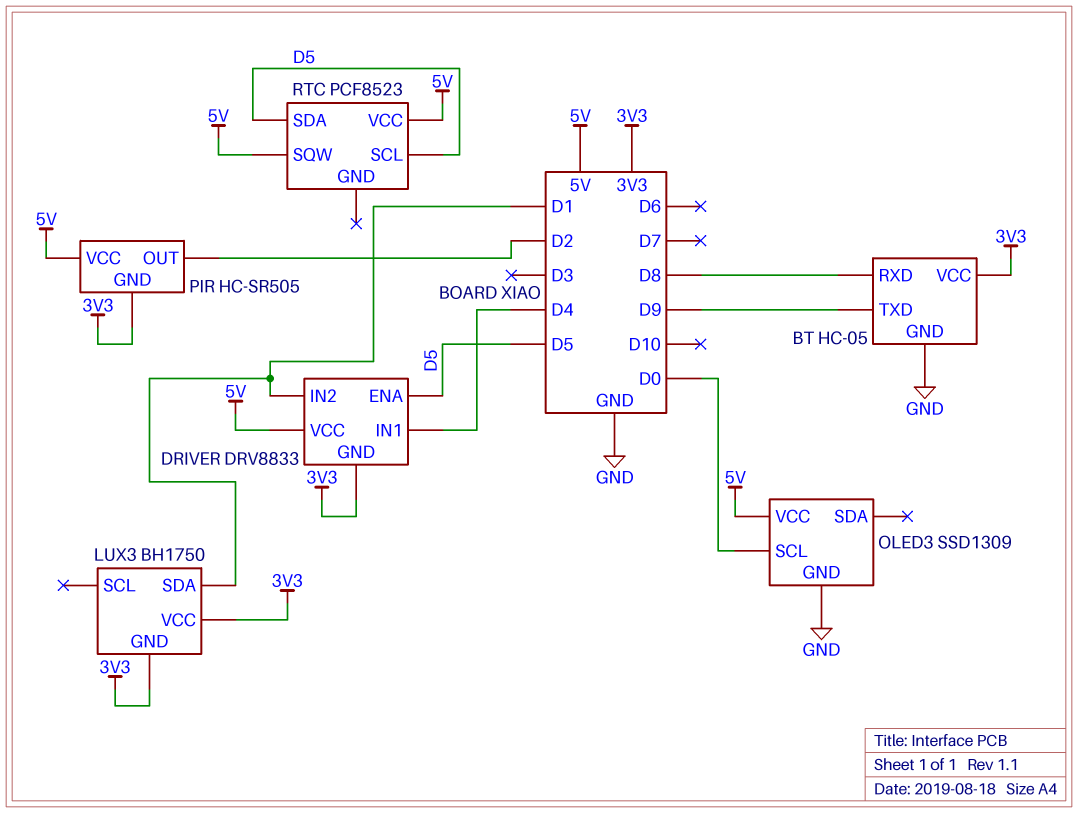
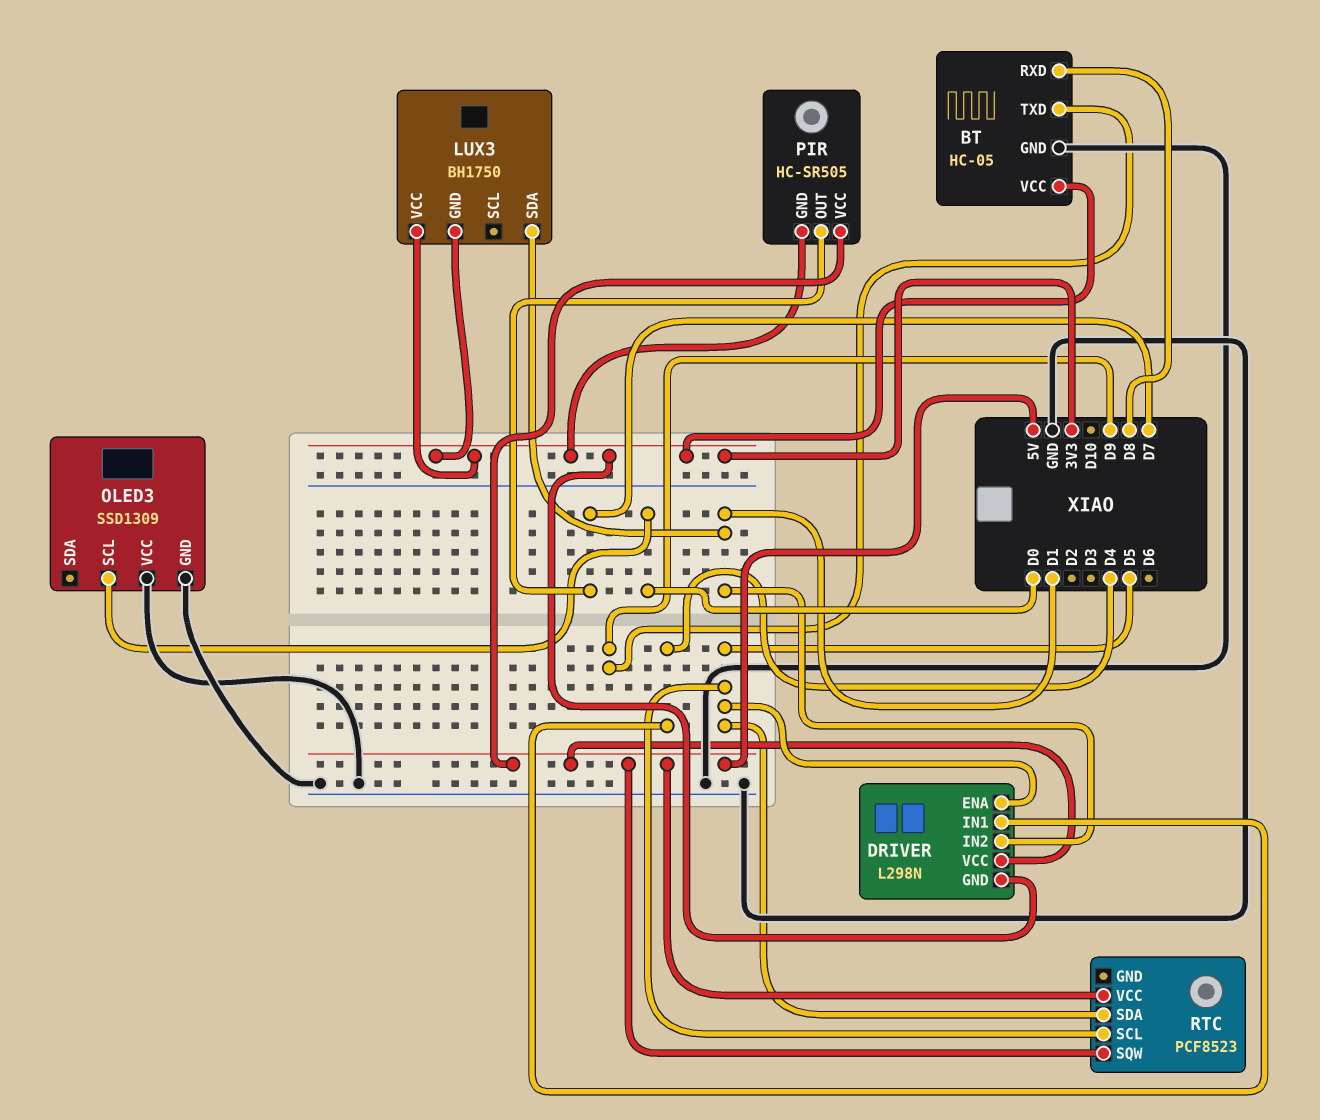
DRIVER: DRV8833 -> L298N
OLED3 pin VCC: 5V -> GND
PIR pin OUT: D2 -> D7

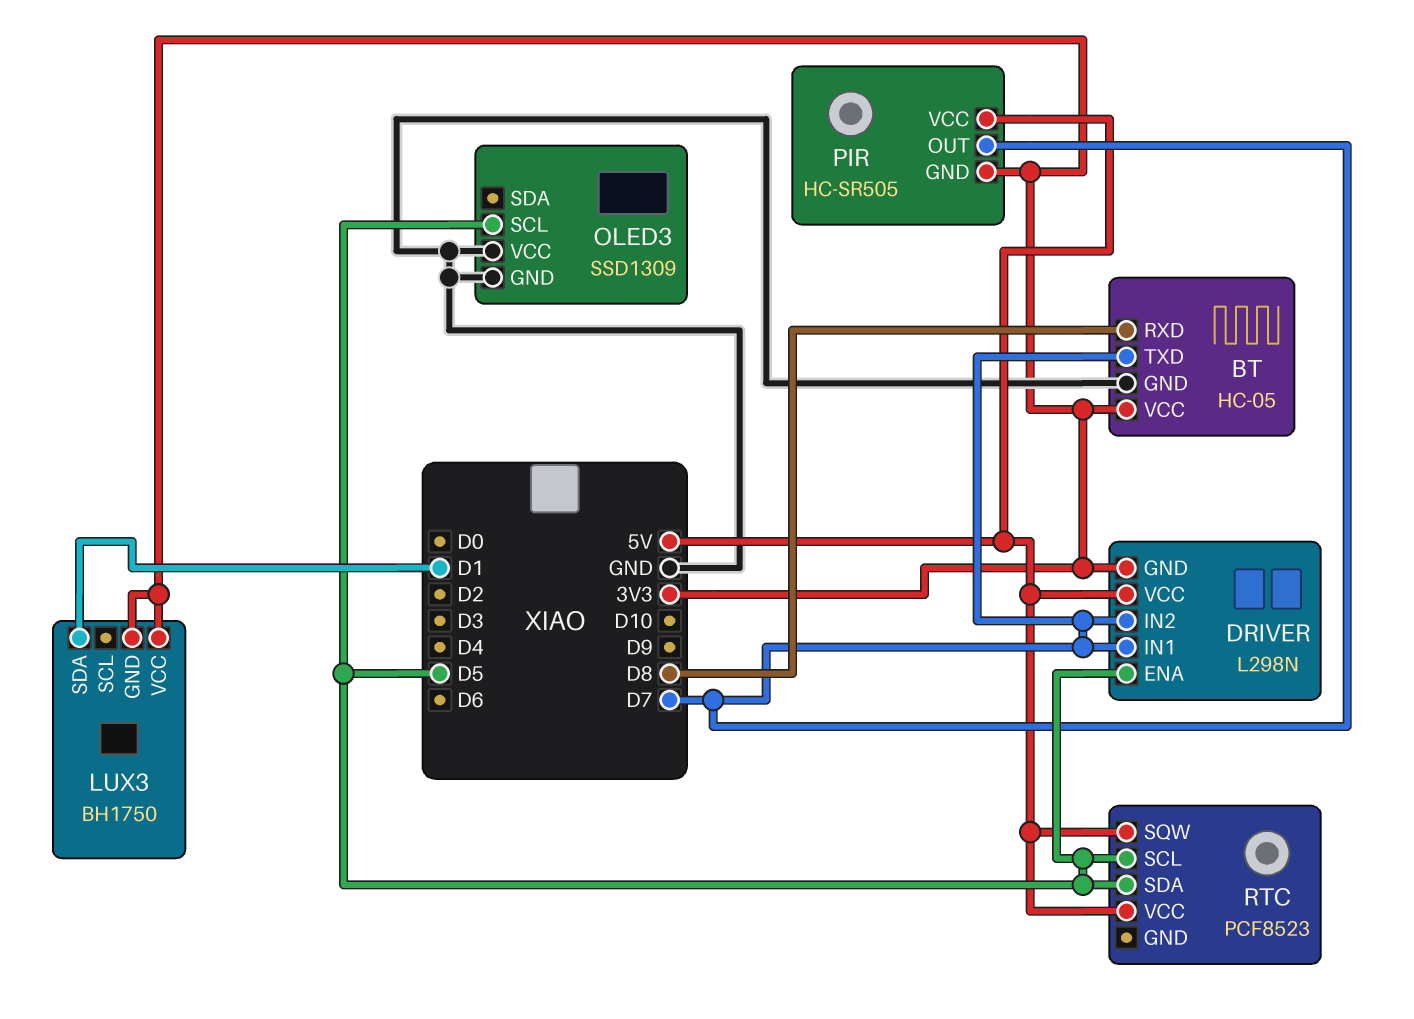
BT pin TXD: D9 -> D7
DRIVER pin IN1: D4 -> D7
DRIVER pin IN2: D1 -> D7
OLED3 pin SCL: D0 -> D5

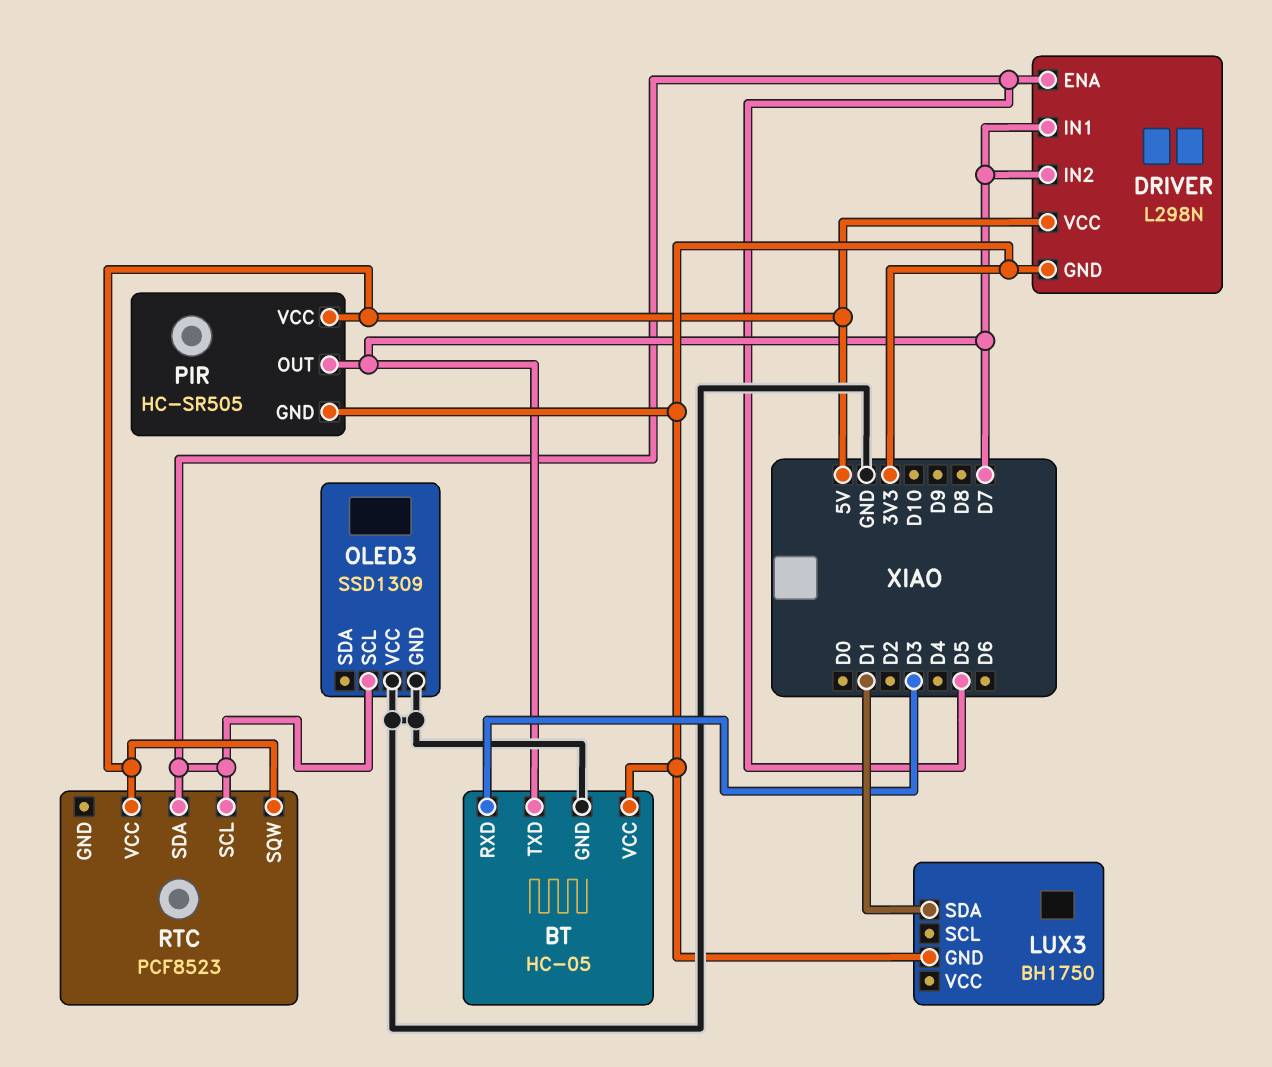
BT pin RXD: D8 -> D3
LUX3 pin VCC: 3V3 -> none

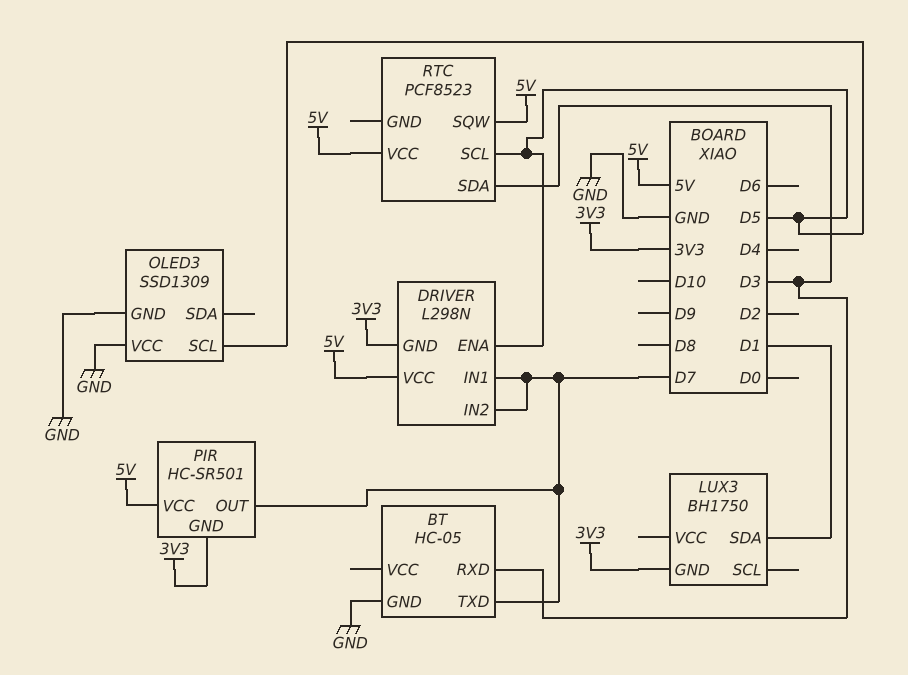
BT pin VCC: 3V3 -> none
PIR: HC-SR505 -> HC-SR501
RTC pin SDA: D5 -> D3

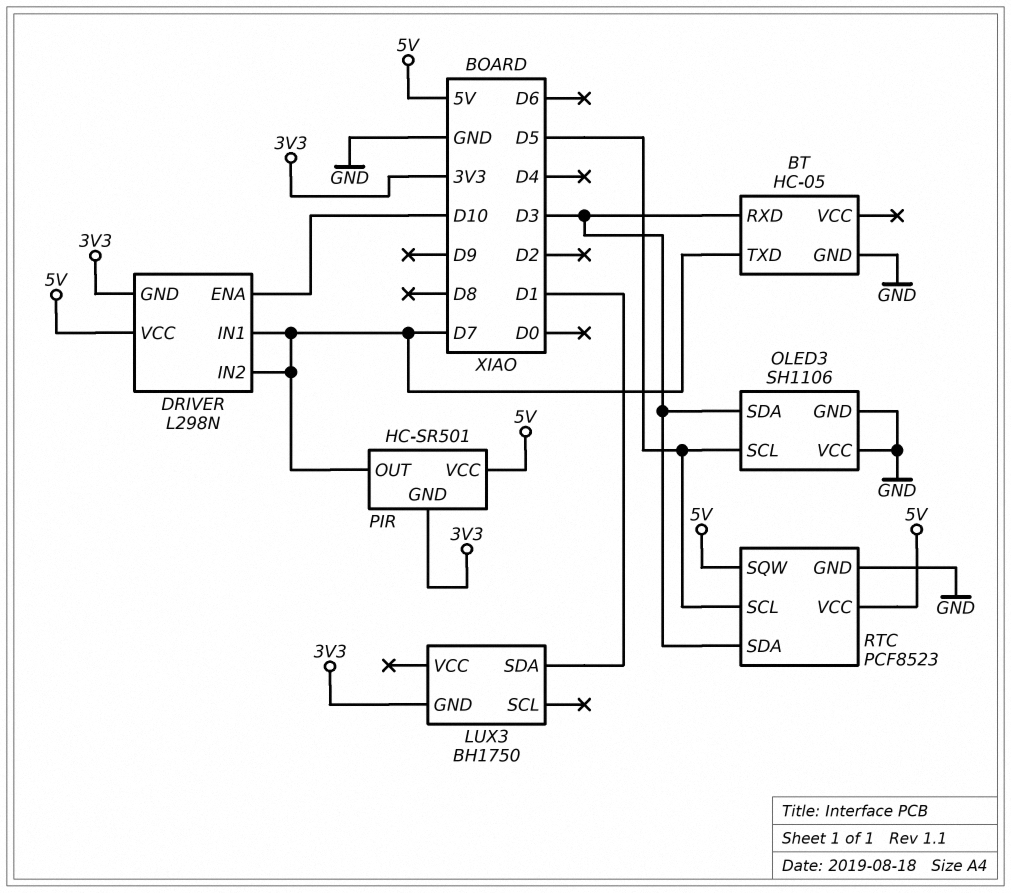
DRIVER pin ENA: D5 -> D10
OLED3: SSD1309 -> SH1106
OLED3 pin SDA: none -> D3
RTC pin GND: none -> GND

